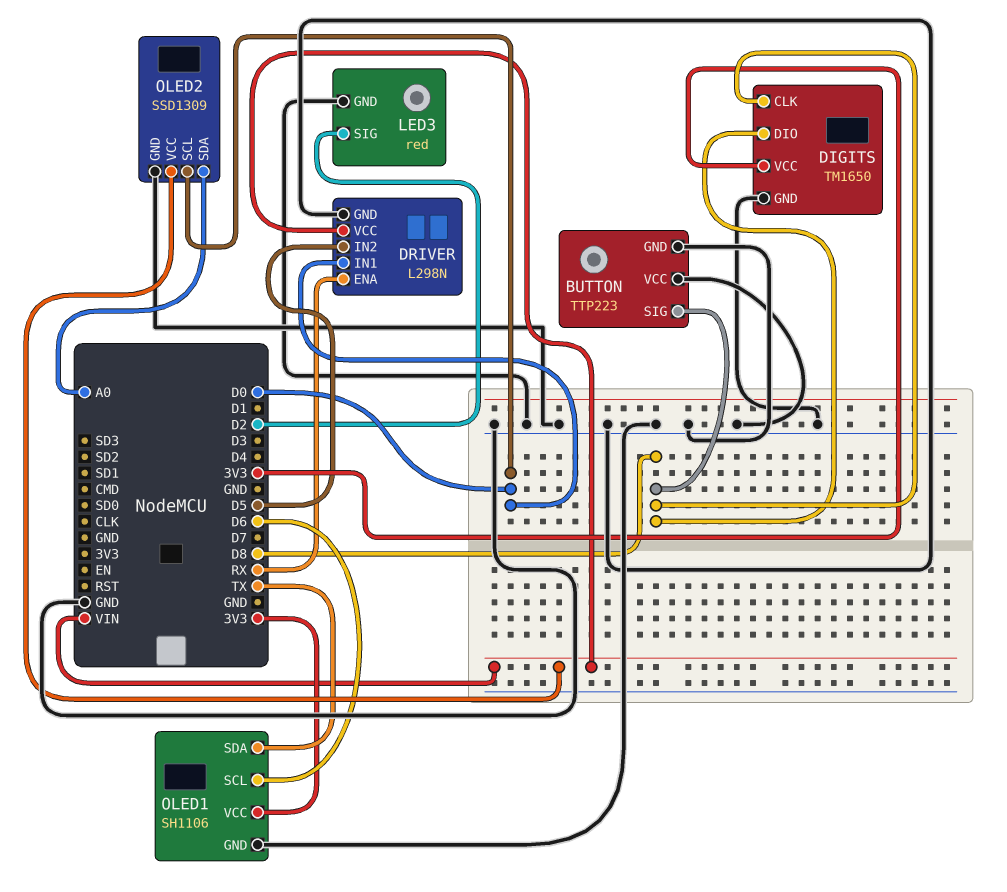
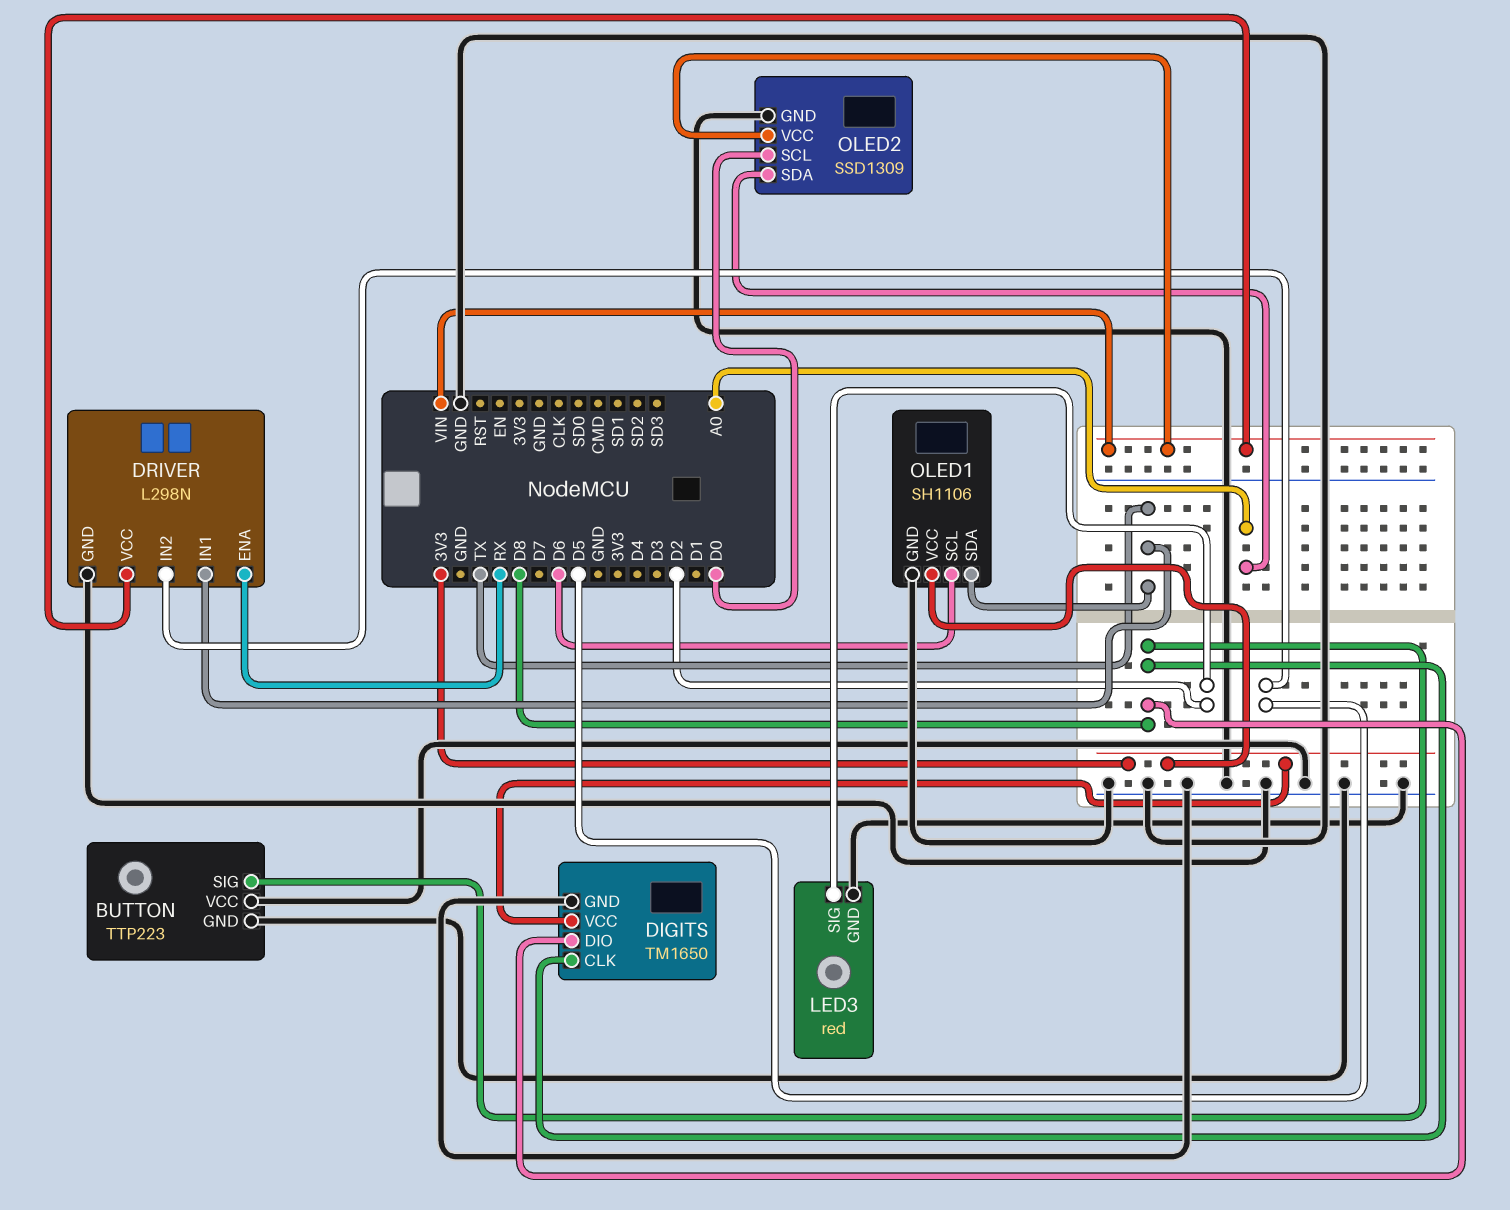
DRIVER pin IN1: D0 -> TX

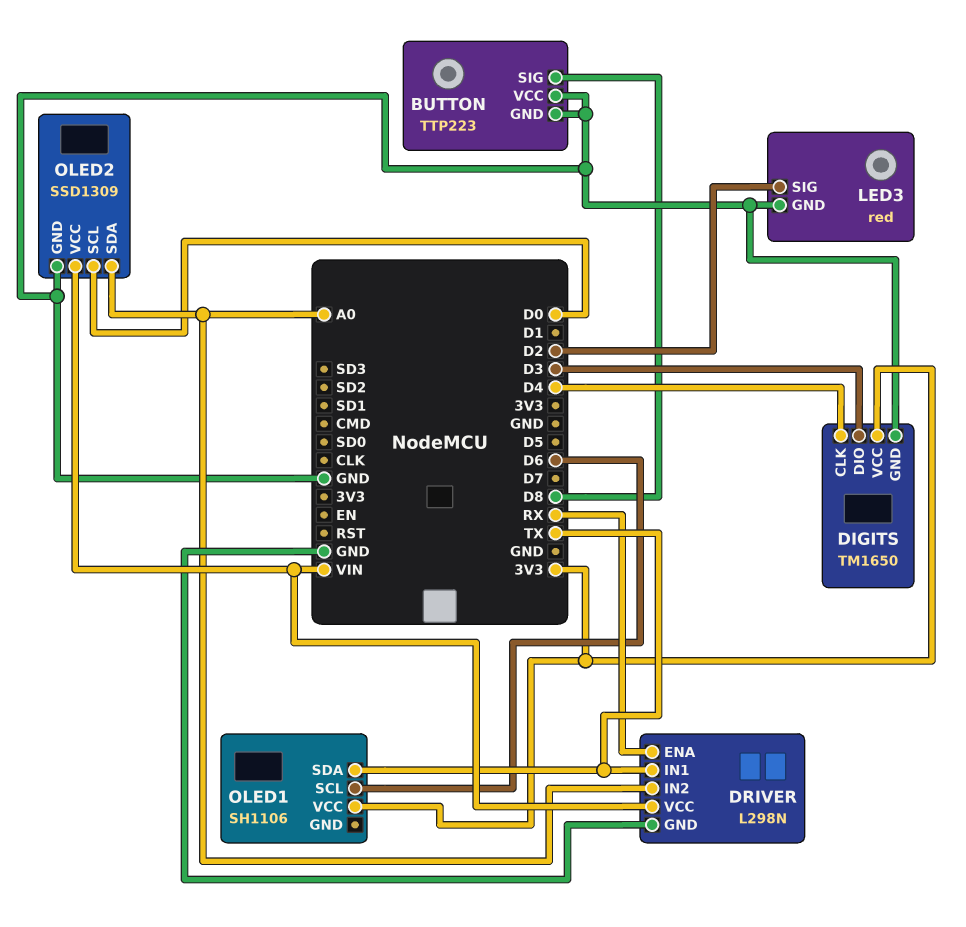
DIGITS pin CLK: D8 -> D4
DIGITS pin DIO: D8 -> D3
DRIVER pin IN2: D5 -> A0
OLED1 pin GND: GND -> none

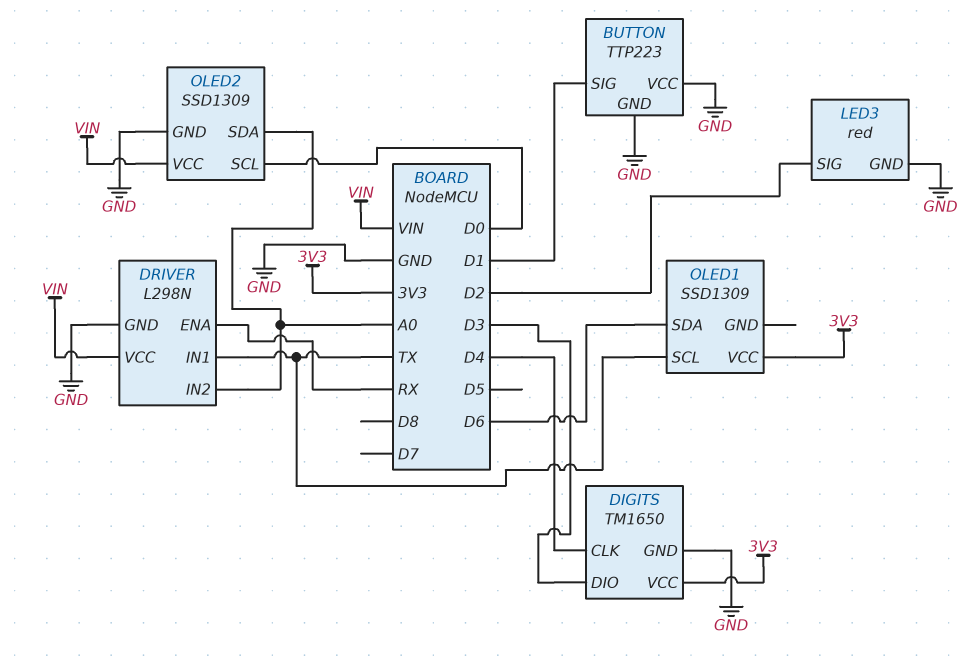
BUTTON pin SIG: D8 -> D1
OLED1: SH1106 -> SSD1309
OLED1 pin SCL: D6 -> TX
OLED1 pin SDA: TX -> D6

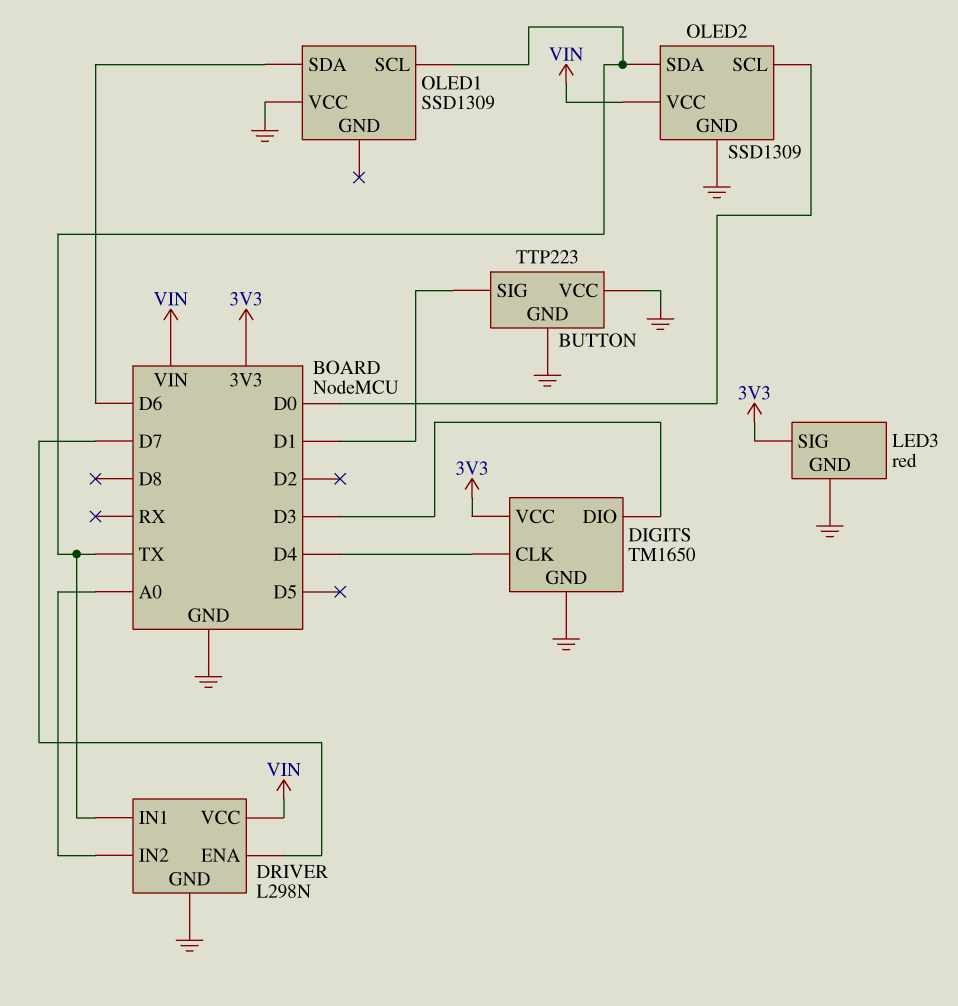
DRIVER pin ENA: RX -> D7
LED3 pin SIG: D2 -> 3V3
OLED1 pin VCC: 3V3 -> GND
OLED2 pin SDA: A0 -> TX

